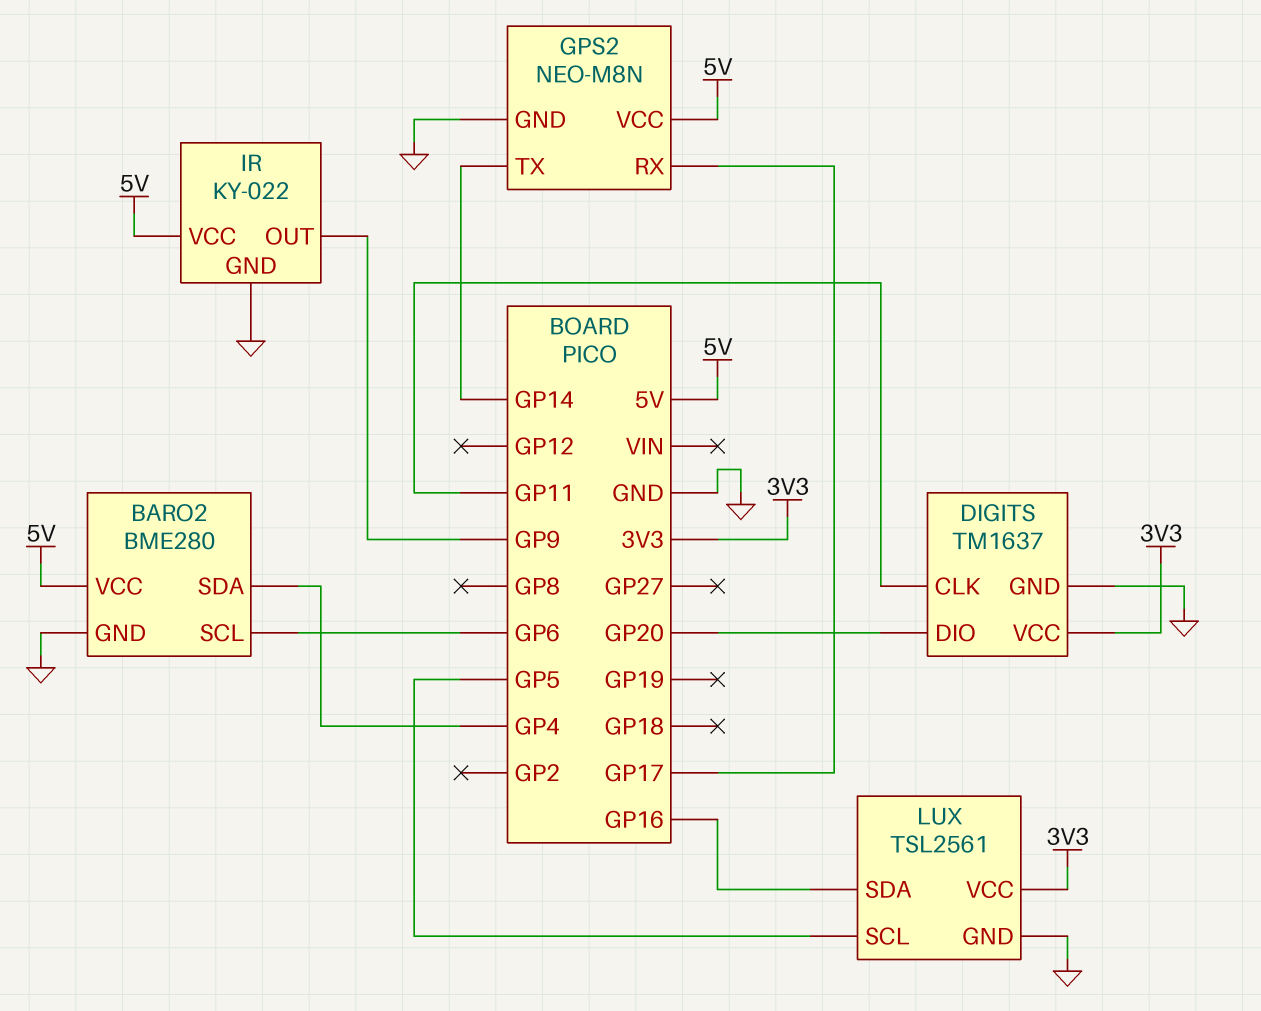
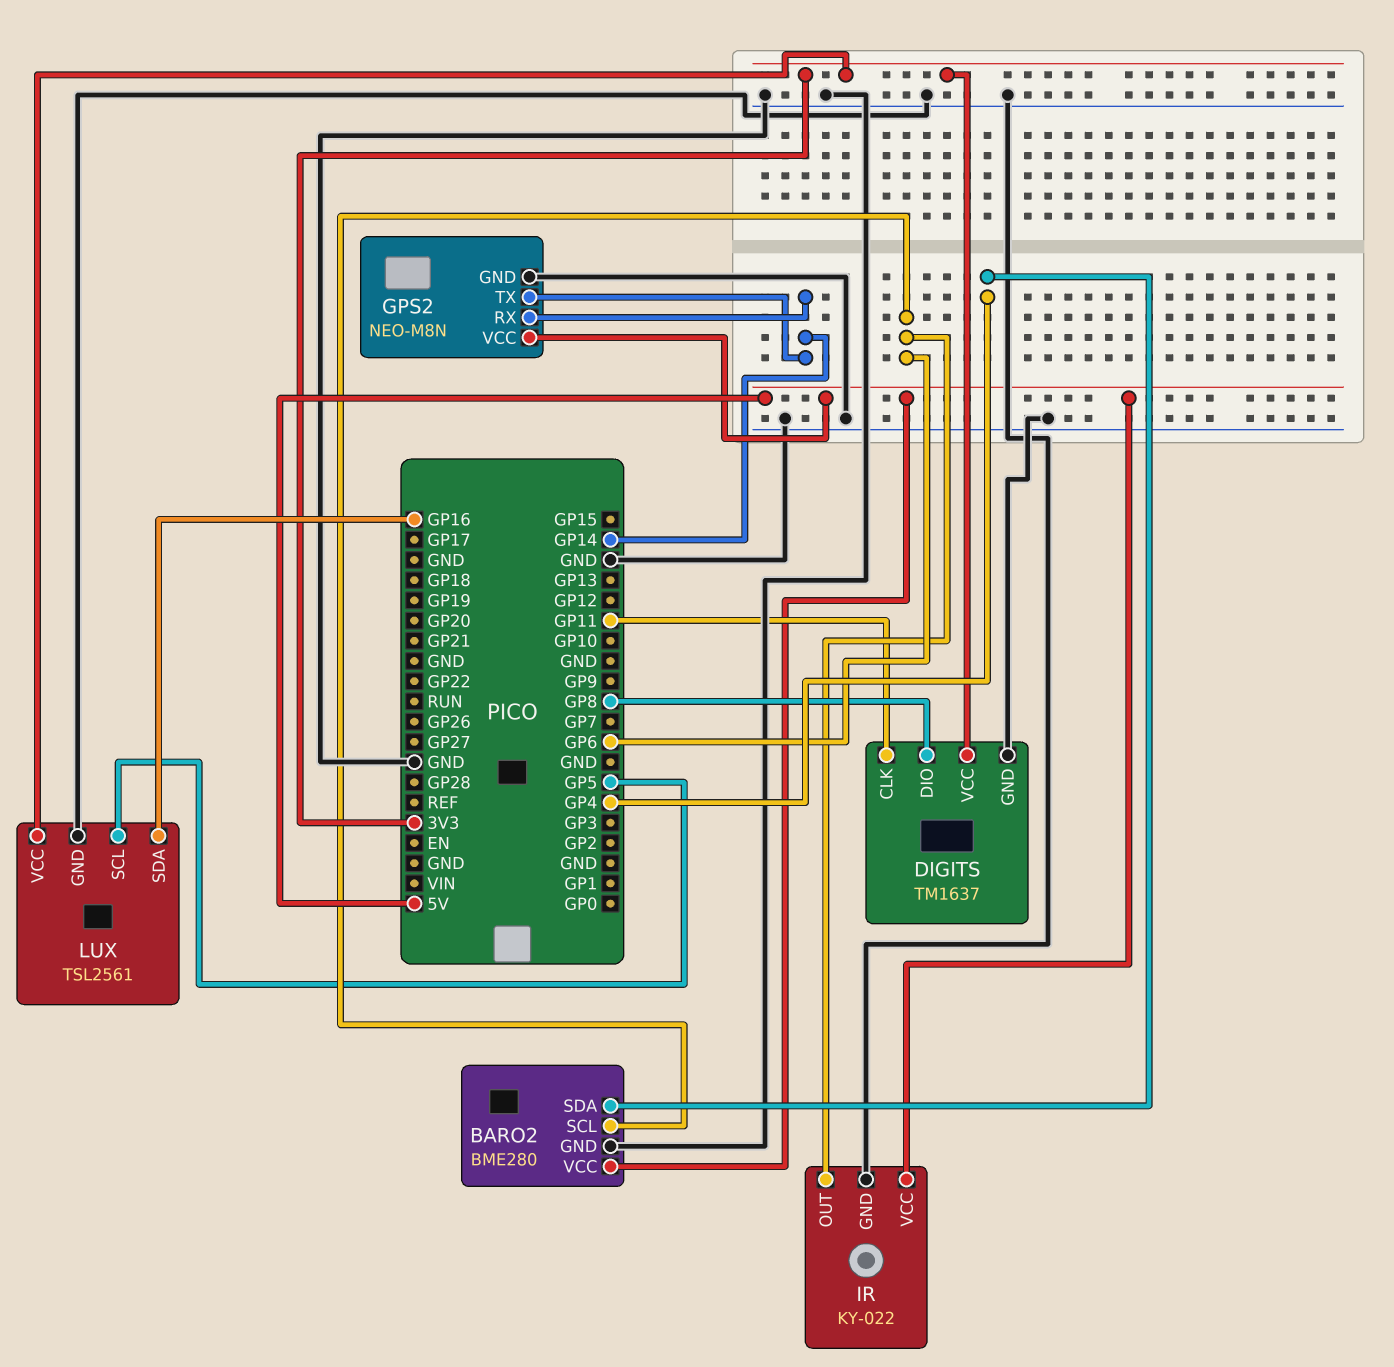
DIGITS pin DIO: GP20 -> GP8
GPS2 pin RX: GP17 -> GP14
IR pin OUT: GP9 -> GP6

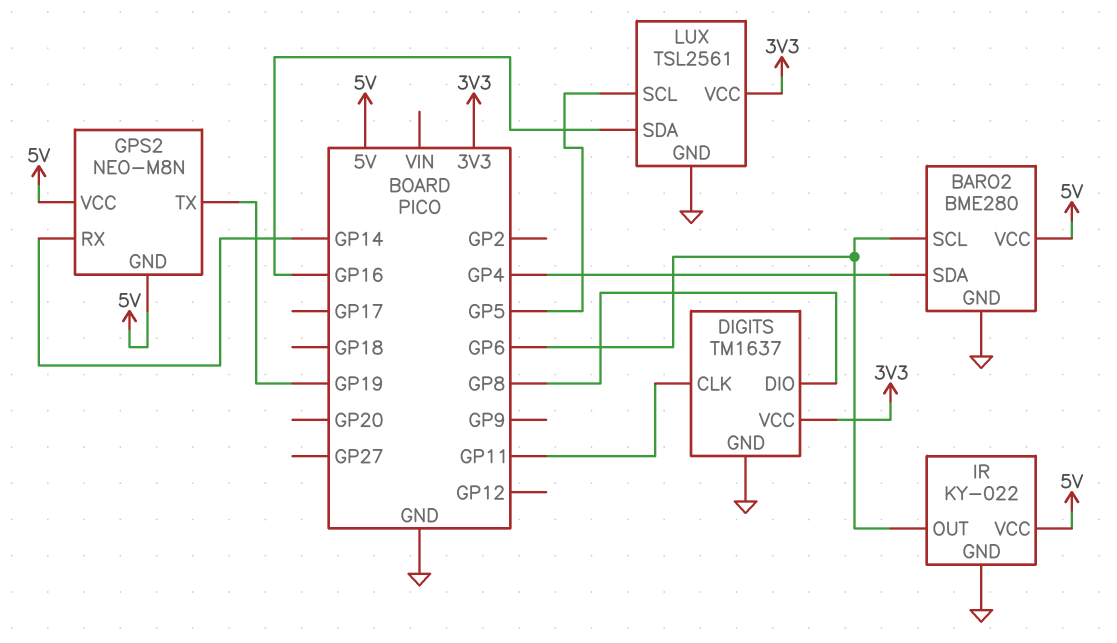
GPS2 pin GND: GND -> 5V
GPS2 pin TX: GP14 -> GP19

